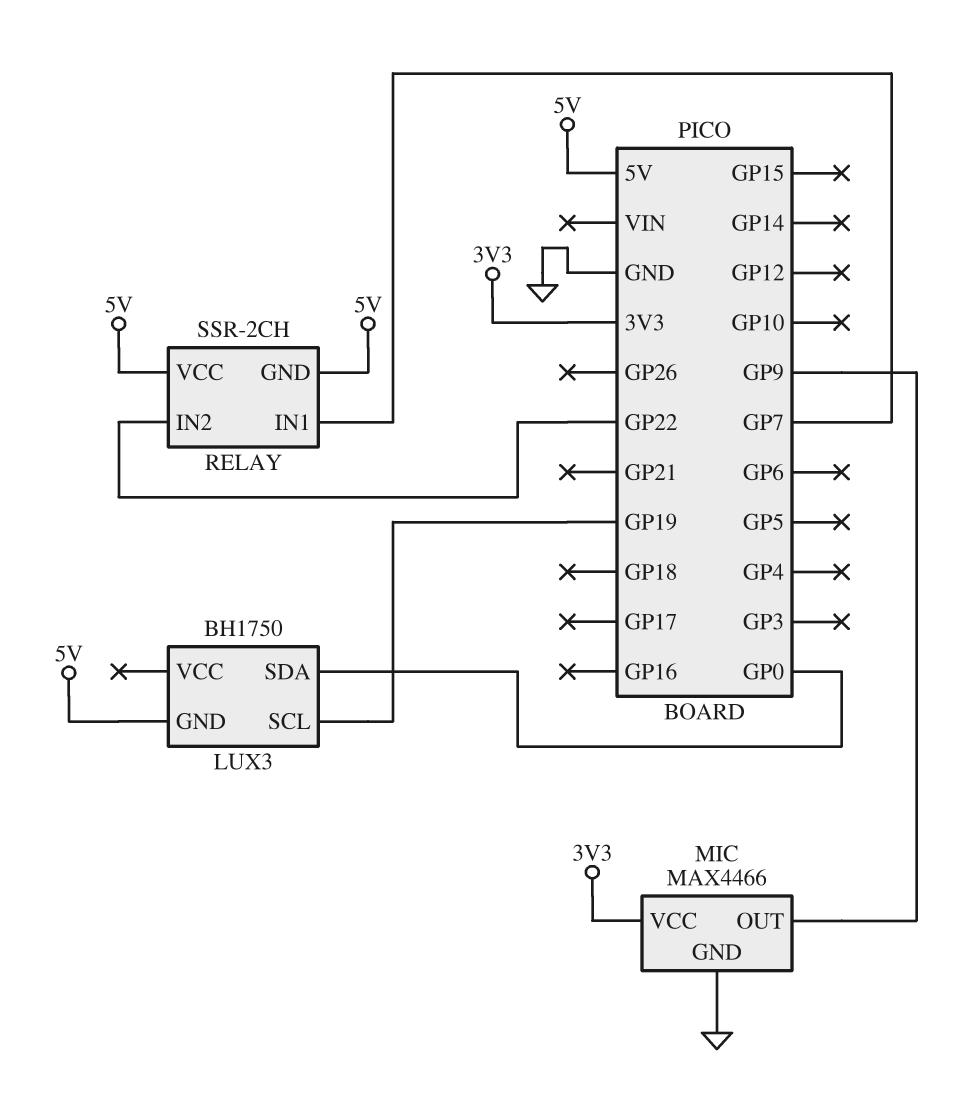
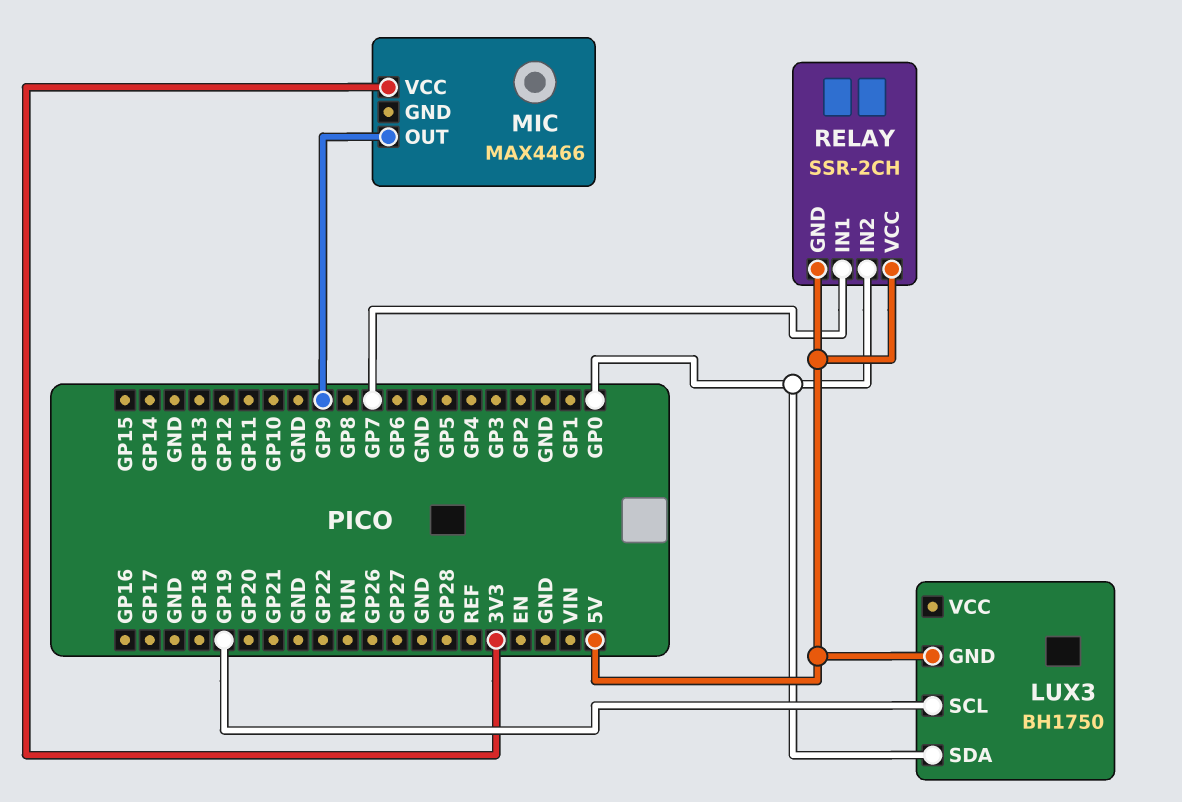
MIC pin GND: GND -> none
RELAY pin IN2: GP22 -> GP0

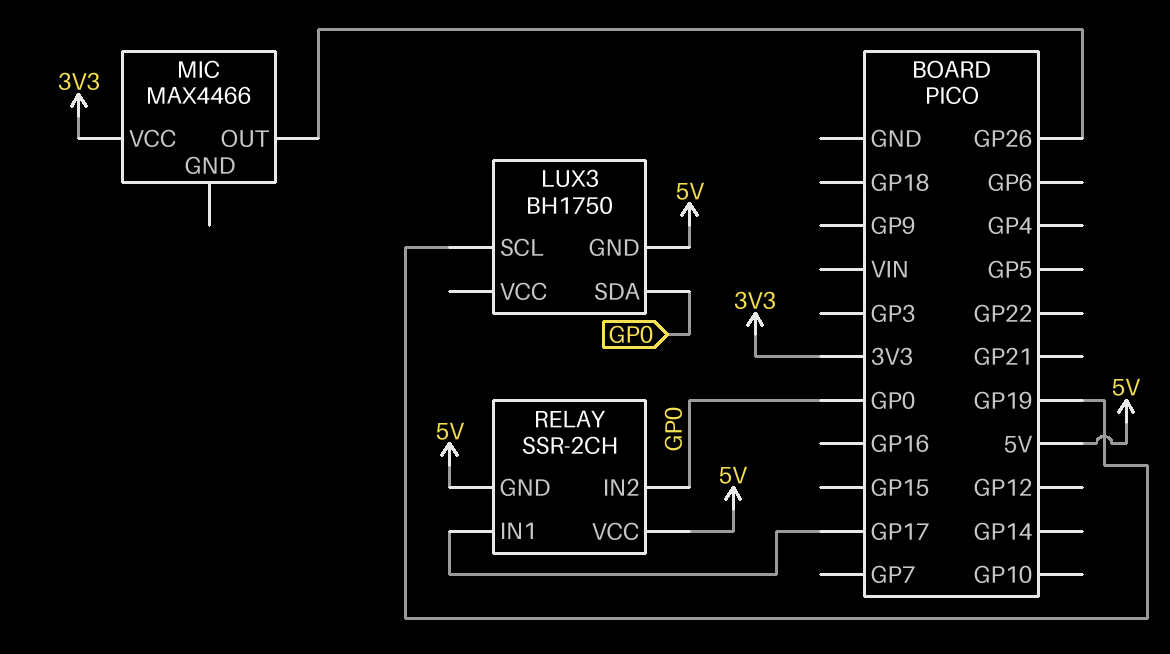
MIC pin OUT: GP9 -> GP26
RELAY pin IN1: GP7 -> GP17

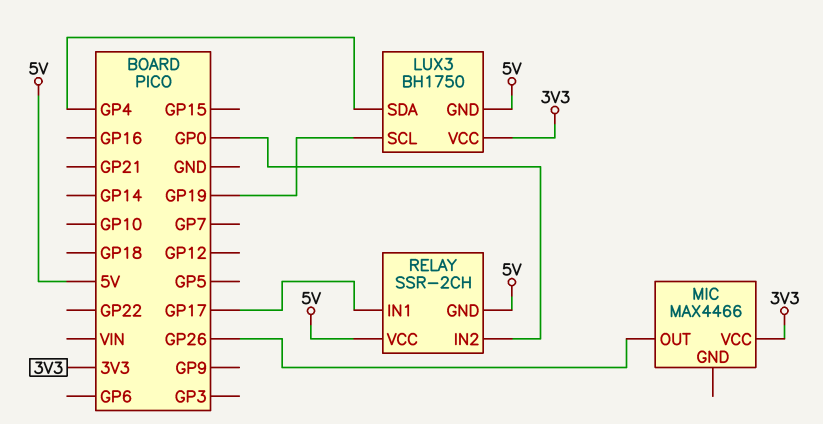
LUX3 pin SDA: GP0 -> GP4
LUX3 pin VCC: none -> 3V3

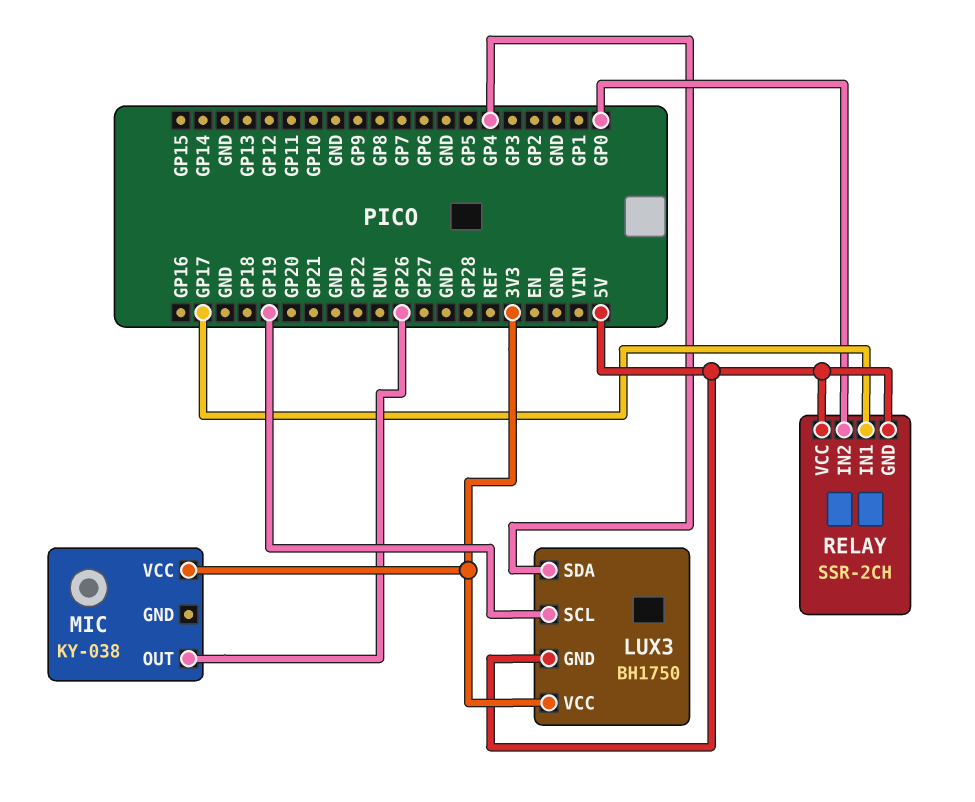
MIC: MAX4466 -> KY-038

